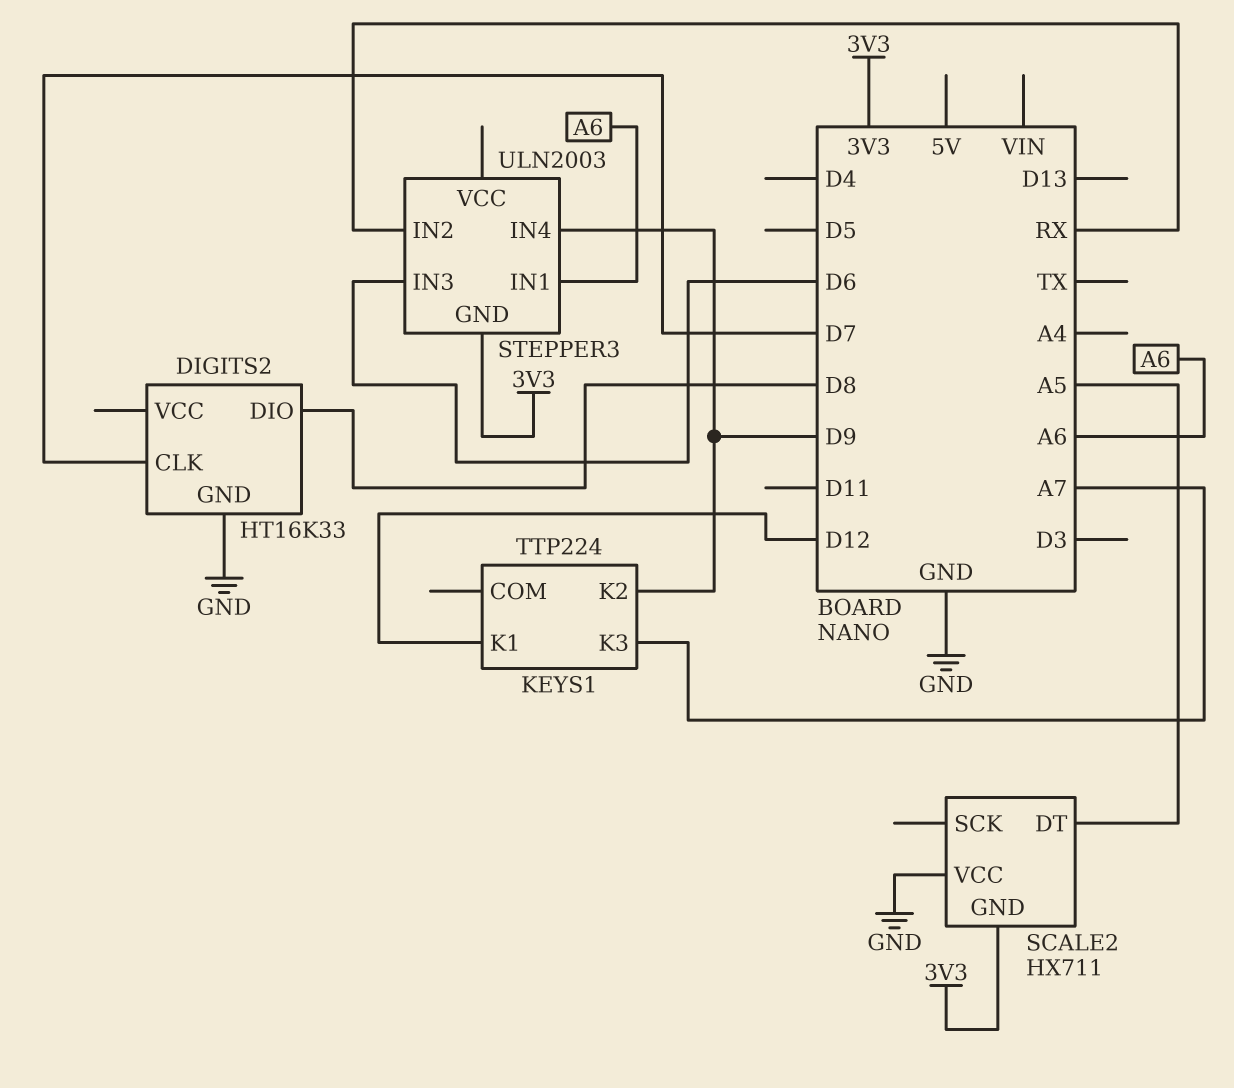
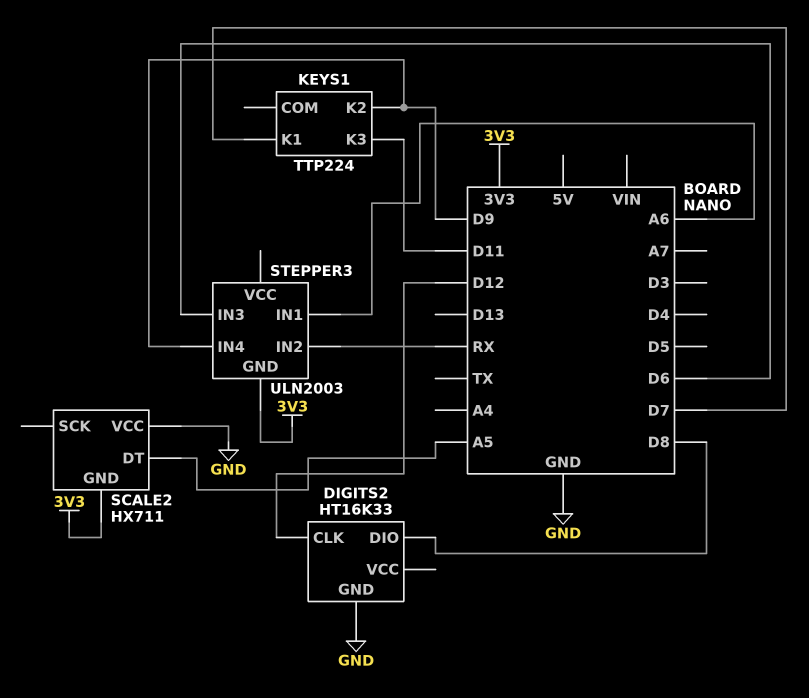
DIGITS2 pin CLK: D7 -> D12
KEYS1 pin K1: D12 -> D7
KEYS1 pin K3: A7 -> D11

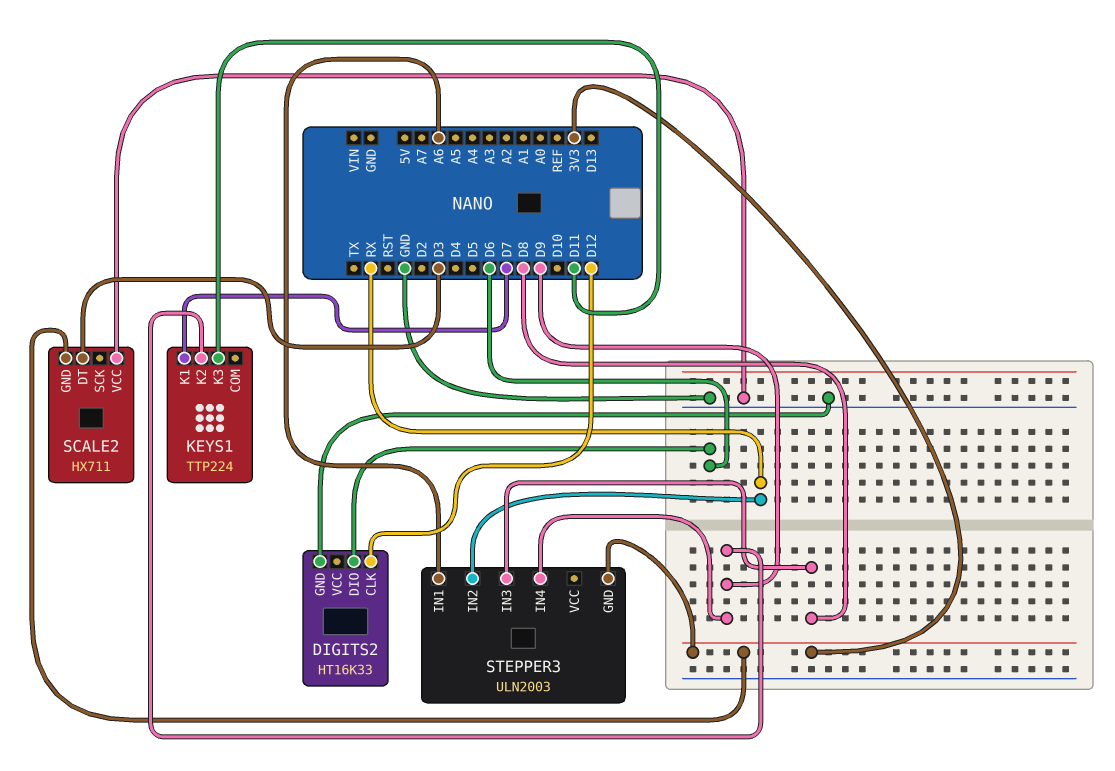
DIGITS2 pin DIO: D8 -> D6
SCALE2 pin DT: A5 -> D3
STEPPER3 pin IN3: D6 -> D8

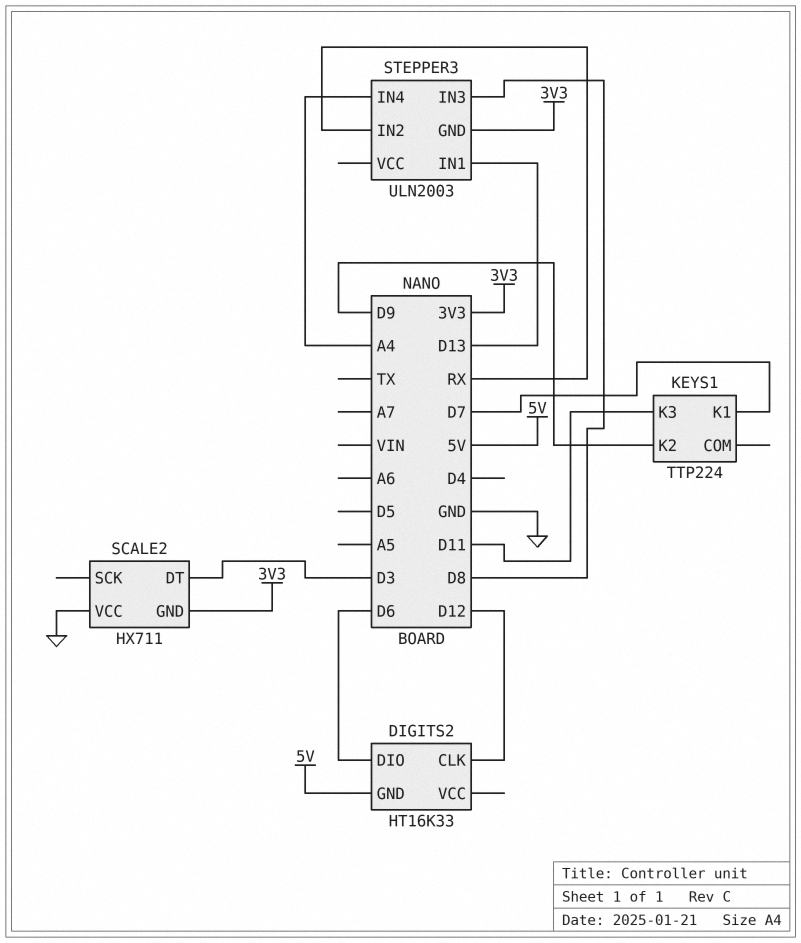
DIGITS2 pin GND: GND -> 5V
STEPPER3 pin IN1: A6 -> D13
STEPPER3 pin IN4: D9 -> A4

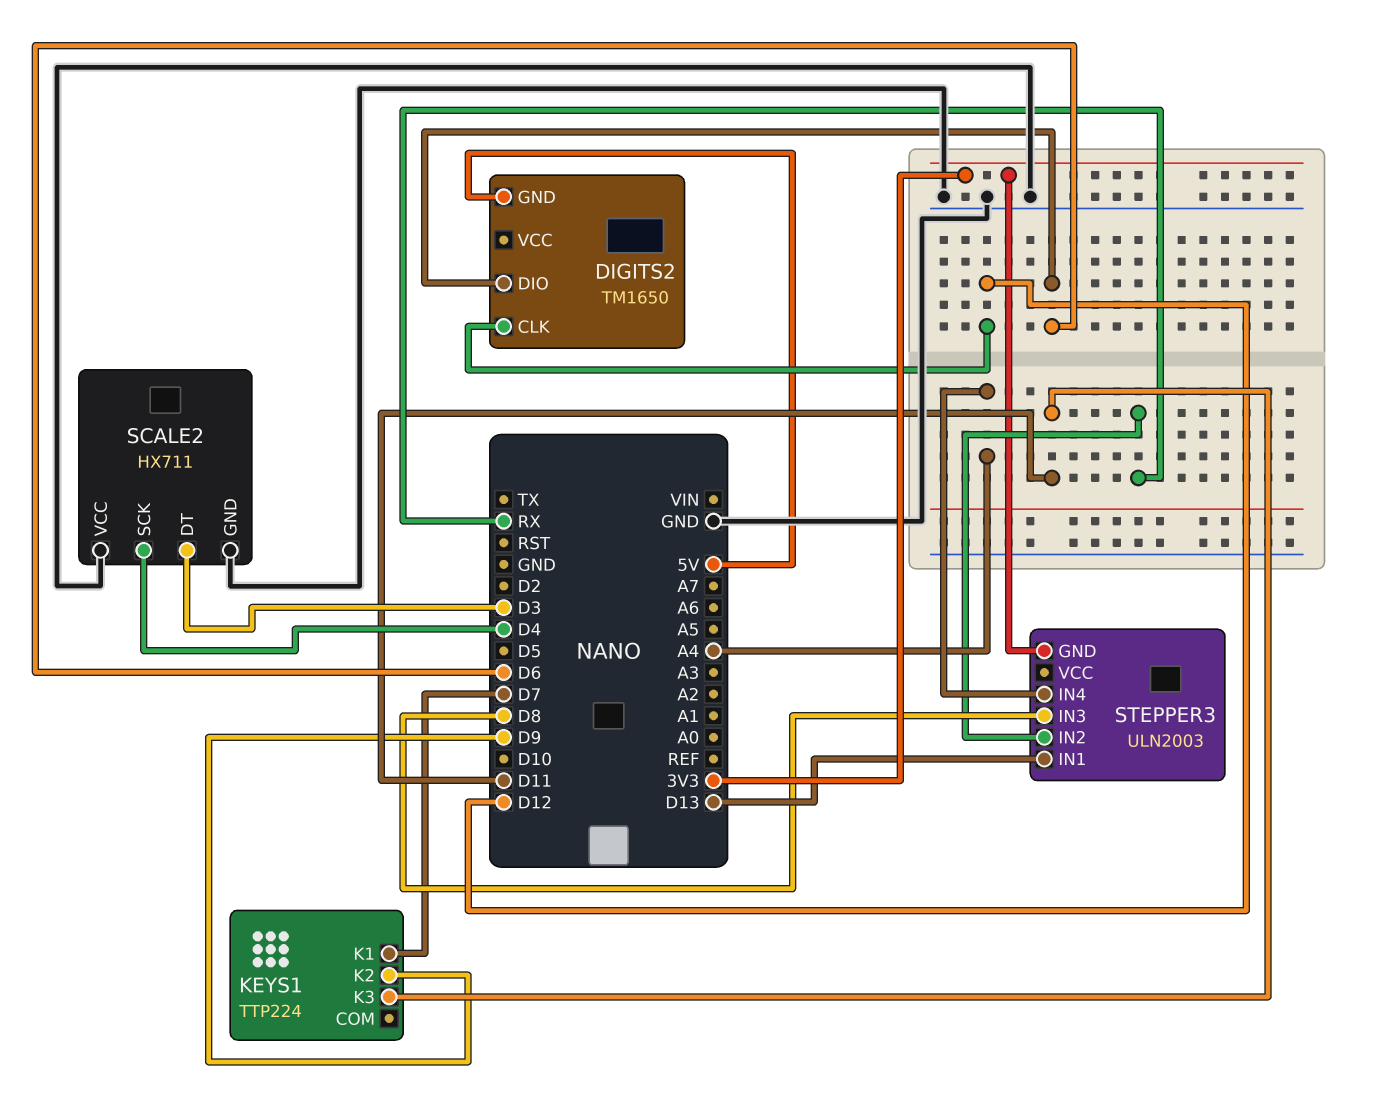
DIGITS2: HT16K33 -> TM1650
SCALE2 pin GND: 3V3 -> GND
SCALE2 pin SCK: none -> D4

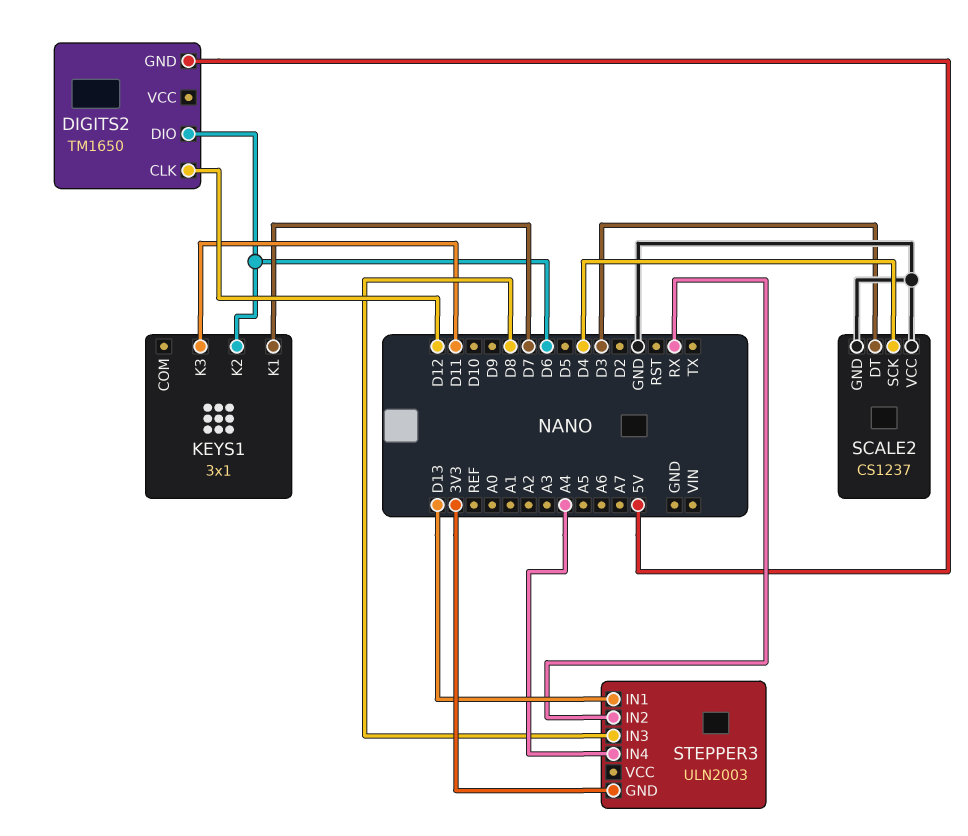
KEYS1: TTP224 -> 3x1
KEYS1 pin K2: D9 -> D6
SCALE2: HX711 -> CS1237

